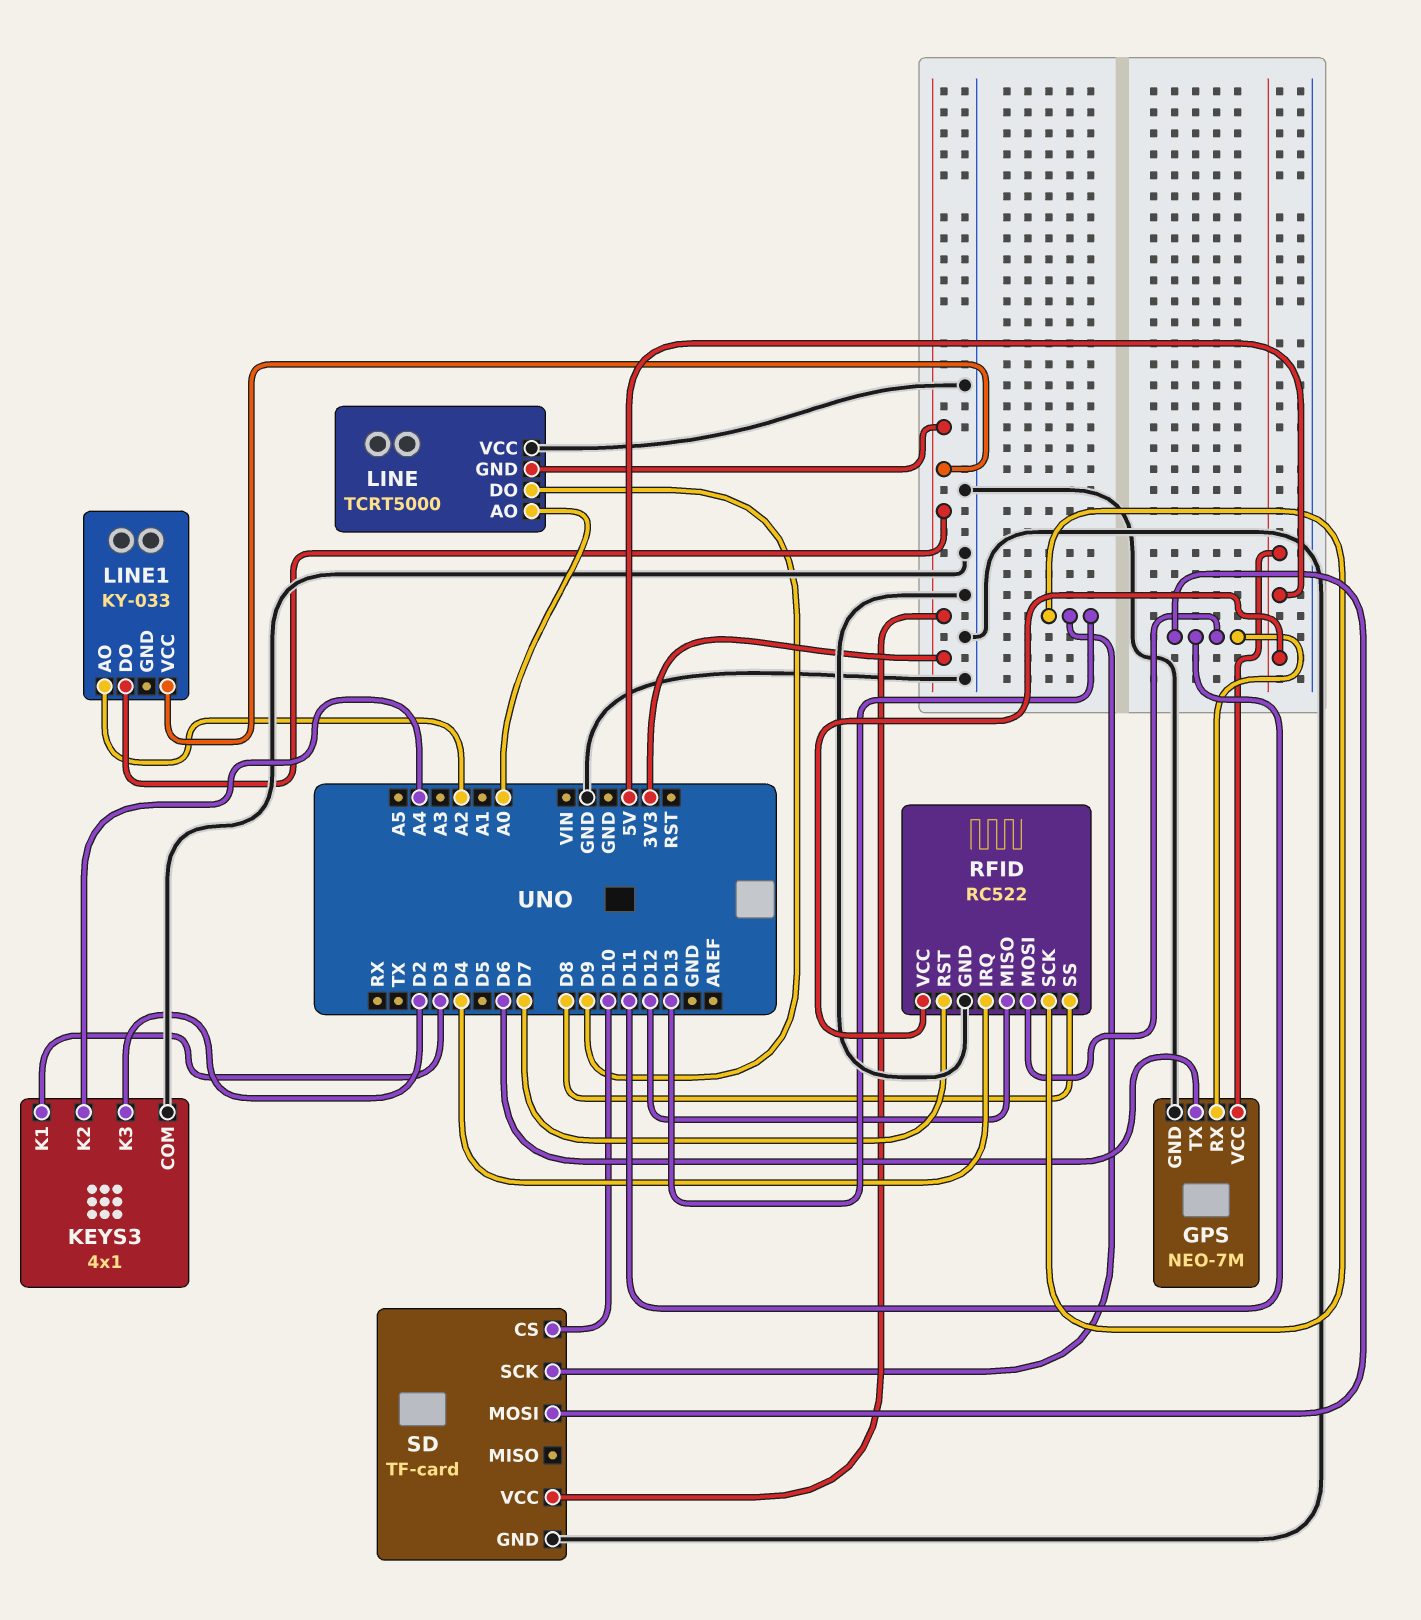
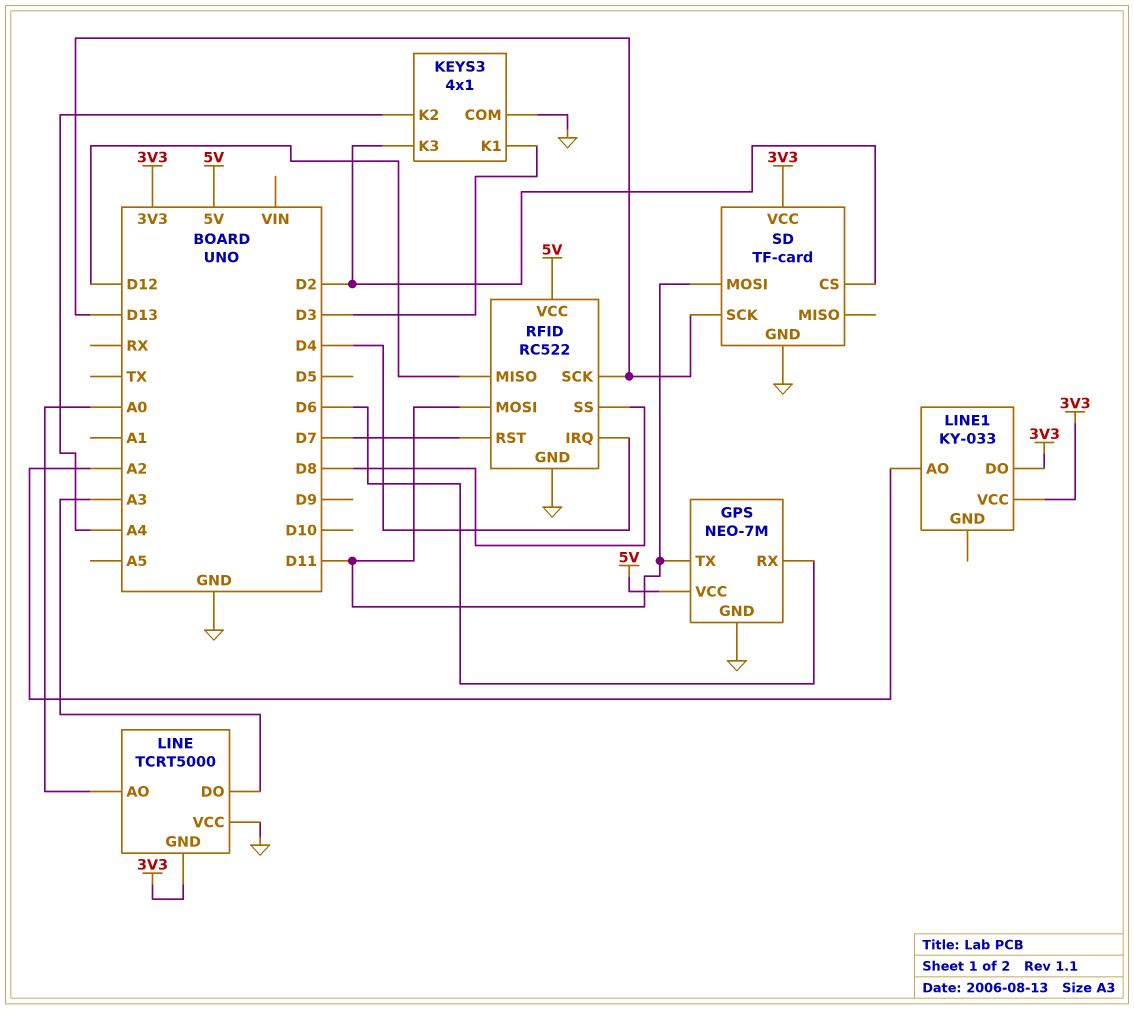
GPS pin RX: D11 -> D6
GPS pin TX: D6 -> D11
LINE pin DO: D9 -> A3
SD pin CS: D10 -> D2

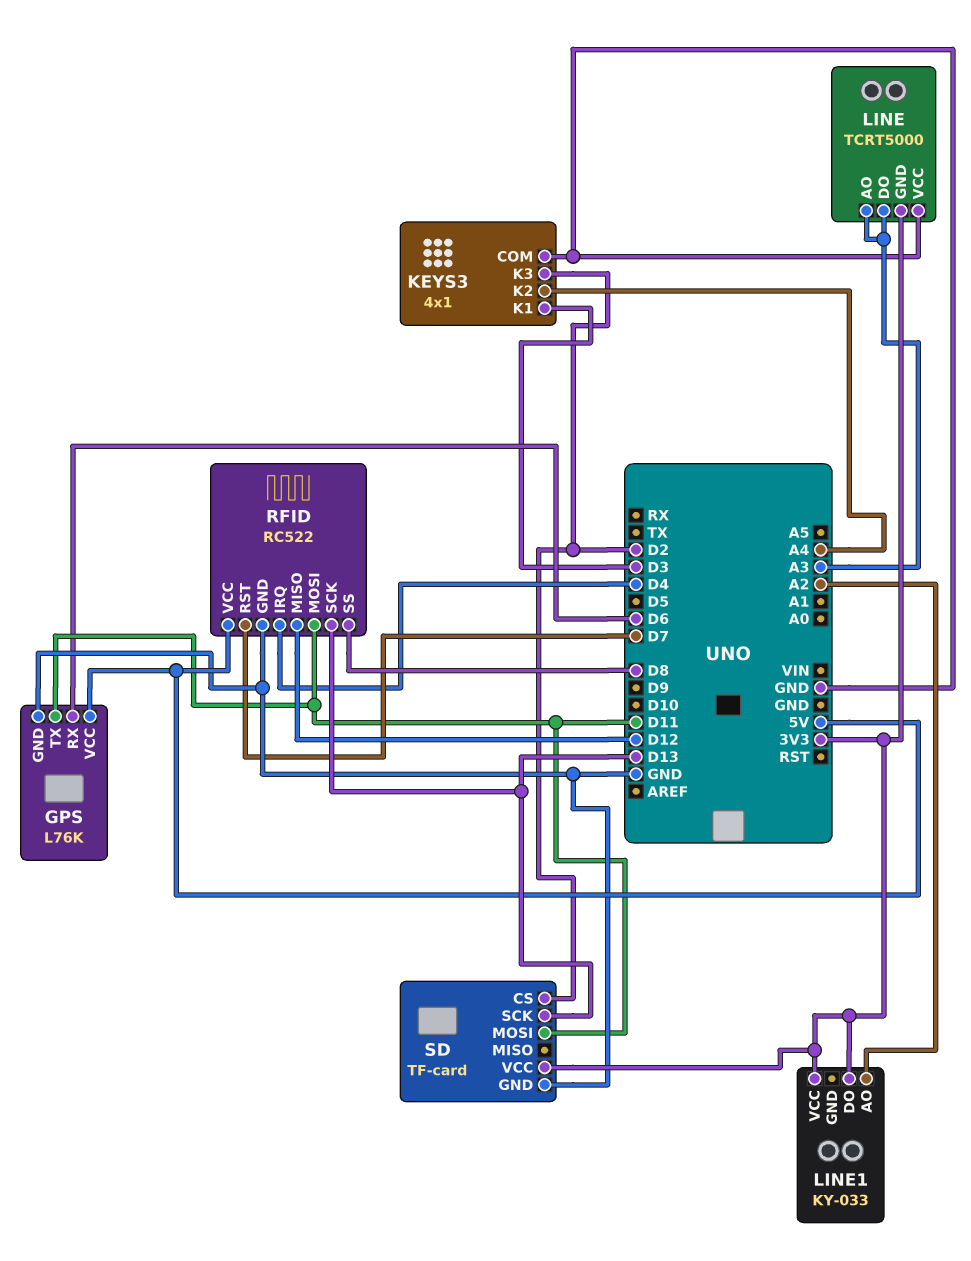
GPS: NEO-7M -> L76K
LINE pin AO: A0 -> A3

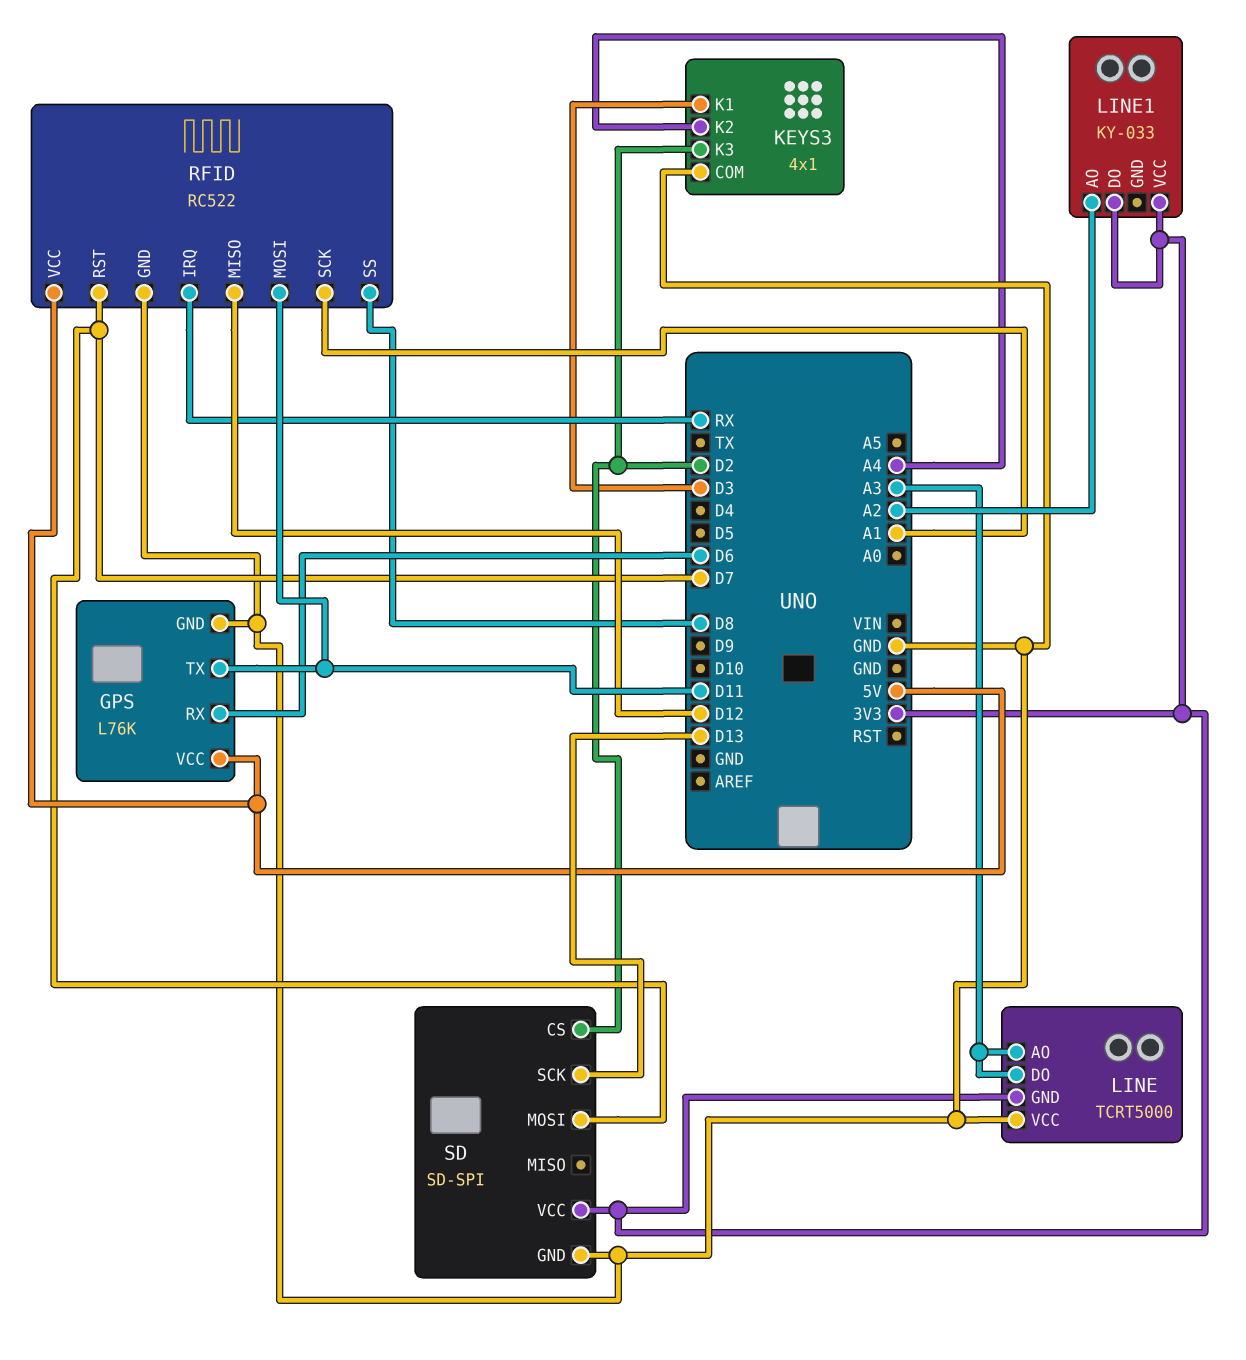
RFID pin IRQ: D4 -> RX
RFID pin SCK: D13 -> A1
SD: TF-card -> SD-SPI
SD pin MOSI: D11 -> D7

